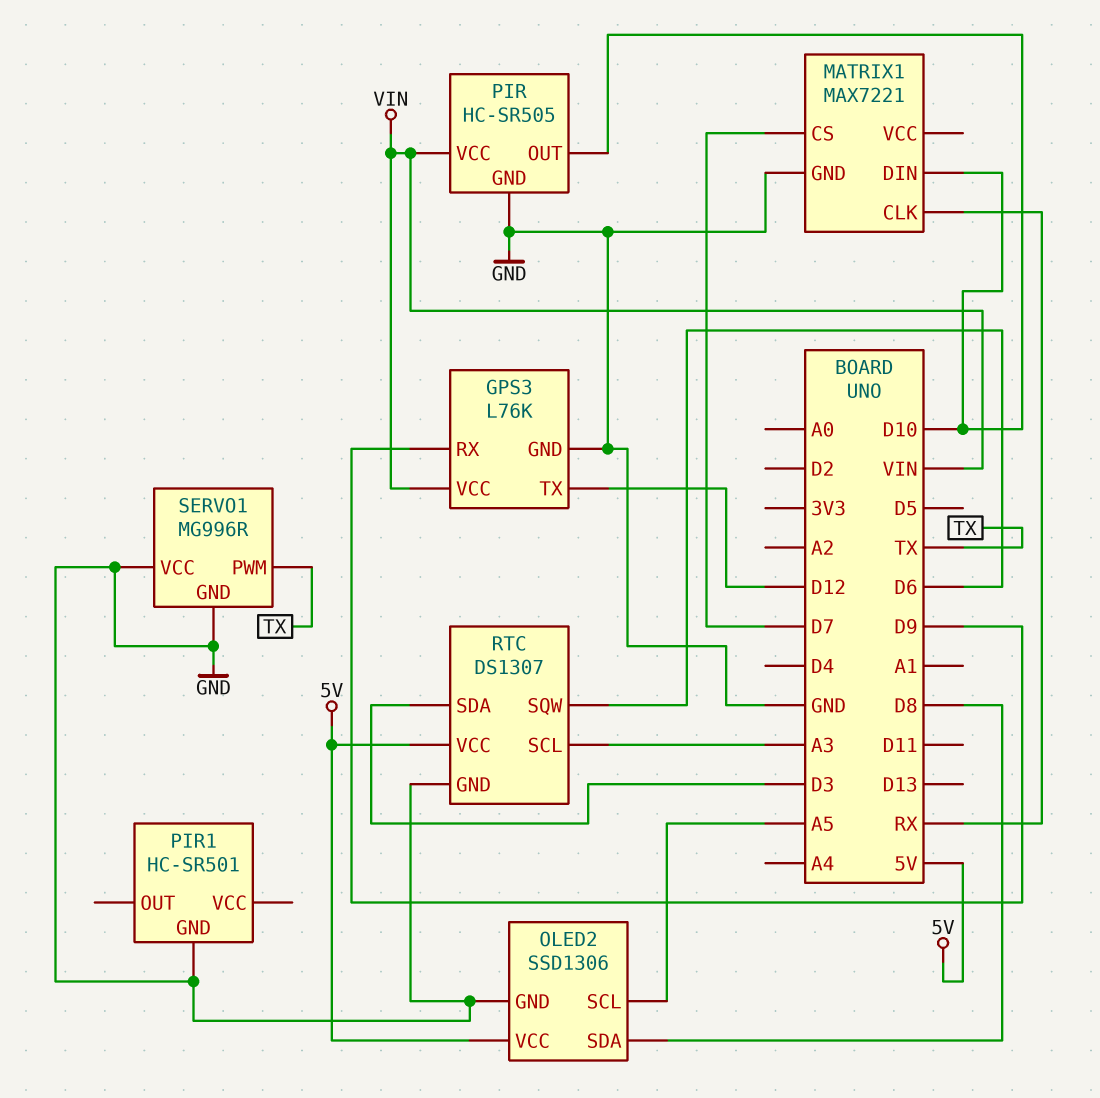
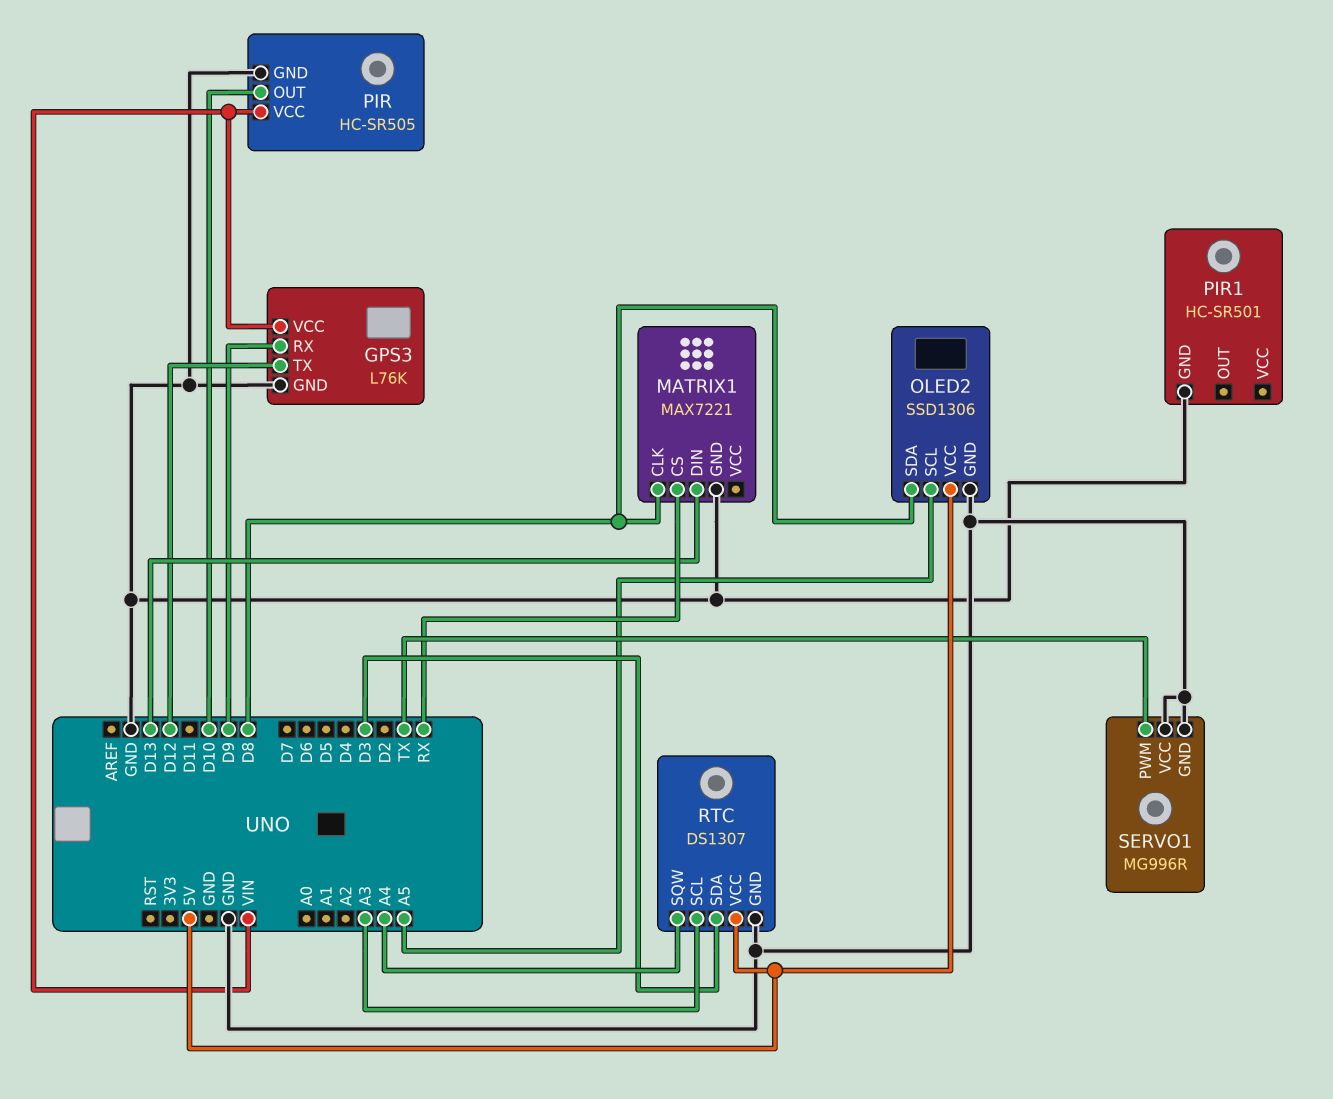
MATRIX1 pin CLK: RX -> D8
MATRIX1 pin CS: D7 -> RX
MATRIX1 pin DIN: D10 -> D13
RTC pin SQW: D6 -> A4

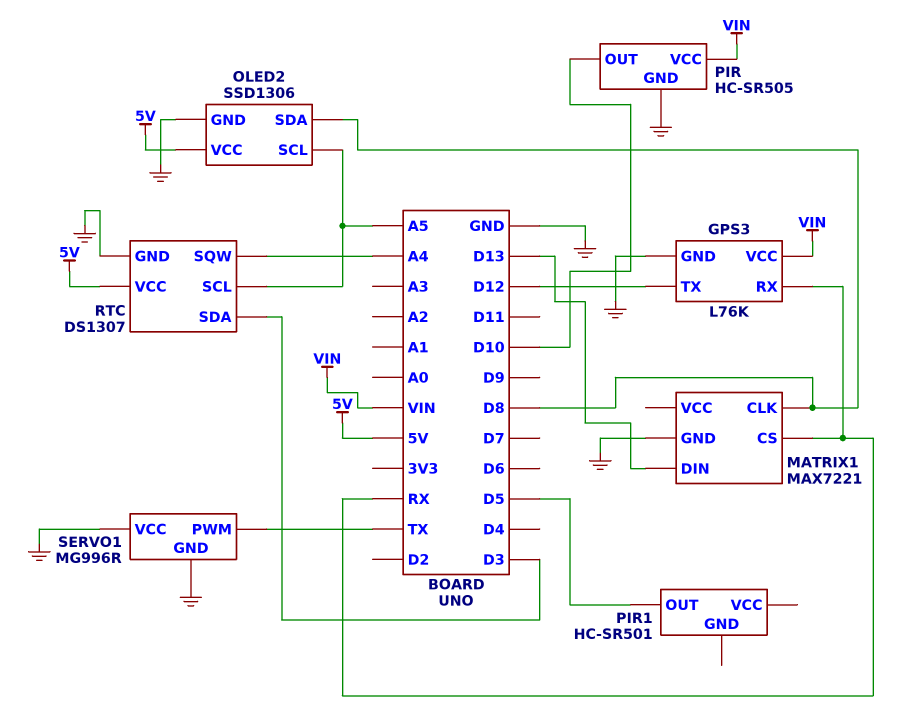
GPS3 pin RX: D9 -> RX
PIR1 pin GND: GND -> none
PIR1 pin OUT: none -> D5
RTC pin SCL: A3 -> A5

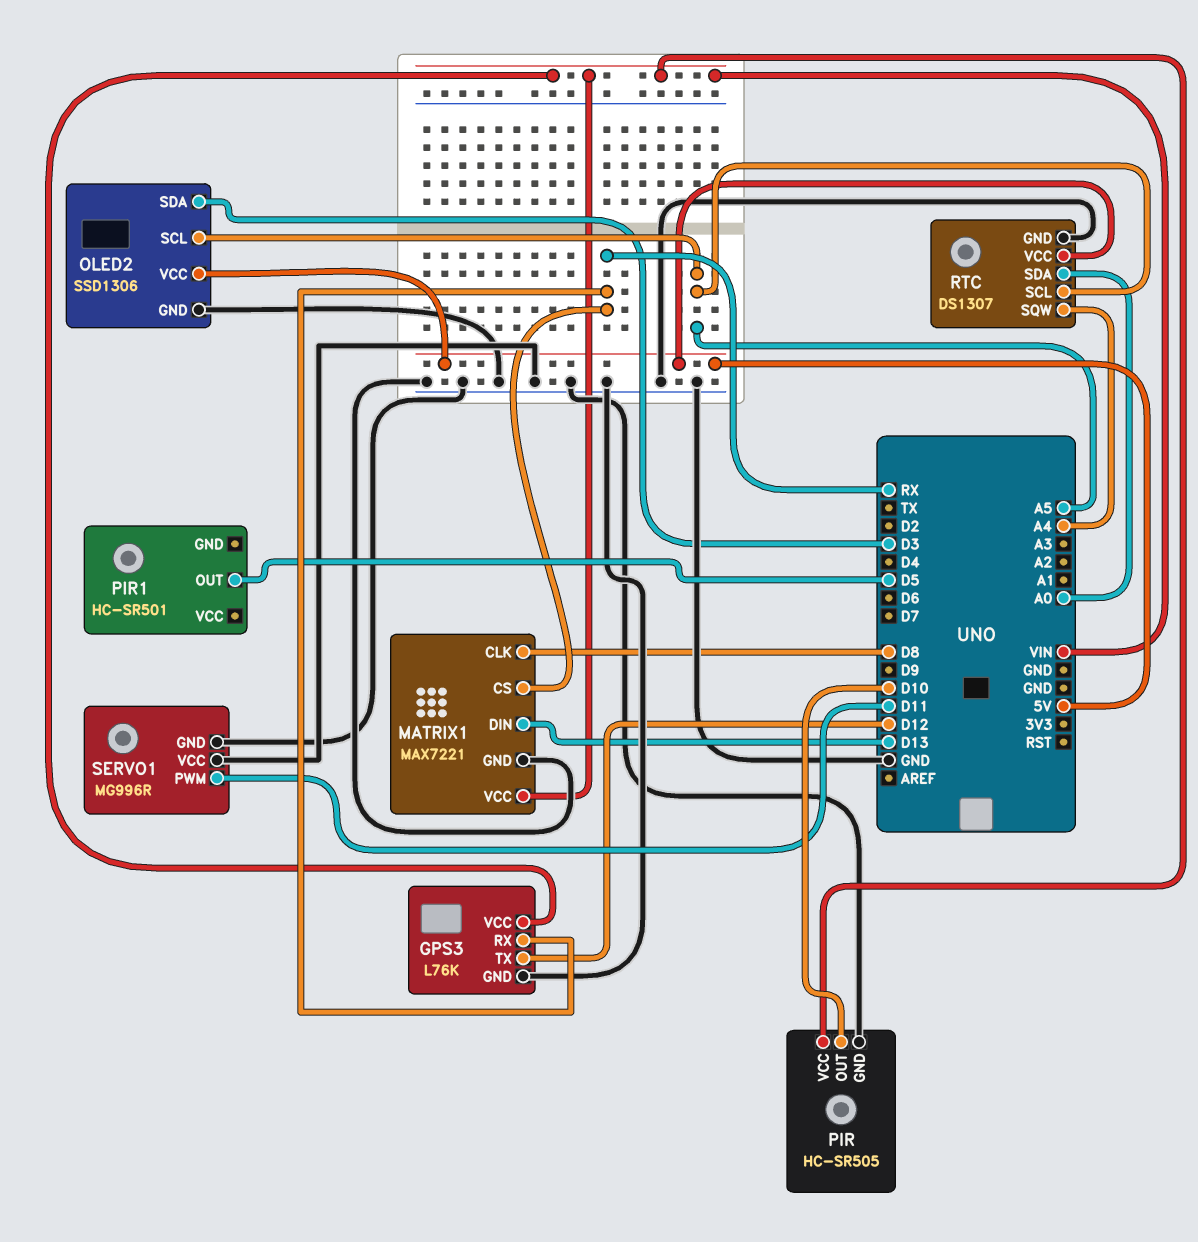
MATRIX1 pin VCC: none -> VIN
OLED2 pin SDA: D8 -> D3
RTC pin SDA: D3 -> A0
SERVO1 pin PWM: TX -> D11

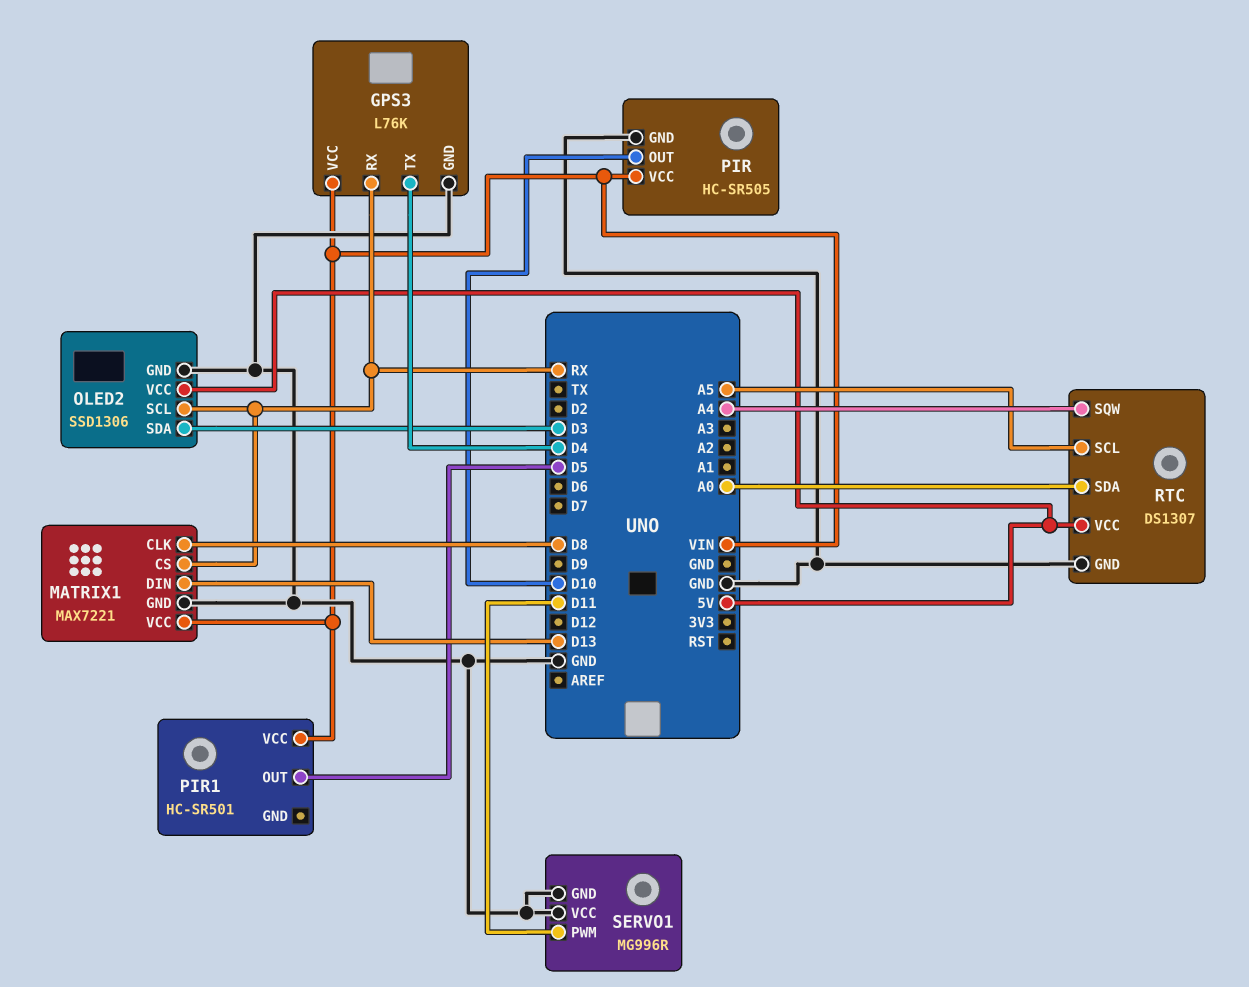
GPS3 pin TX: D12 -> D4
OLED2 pin SCL: A5 -> RX
PIR1 pin VCC: none -> VIN

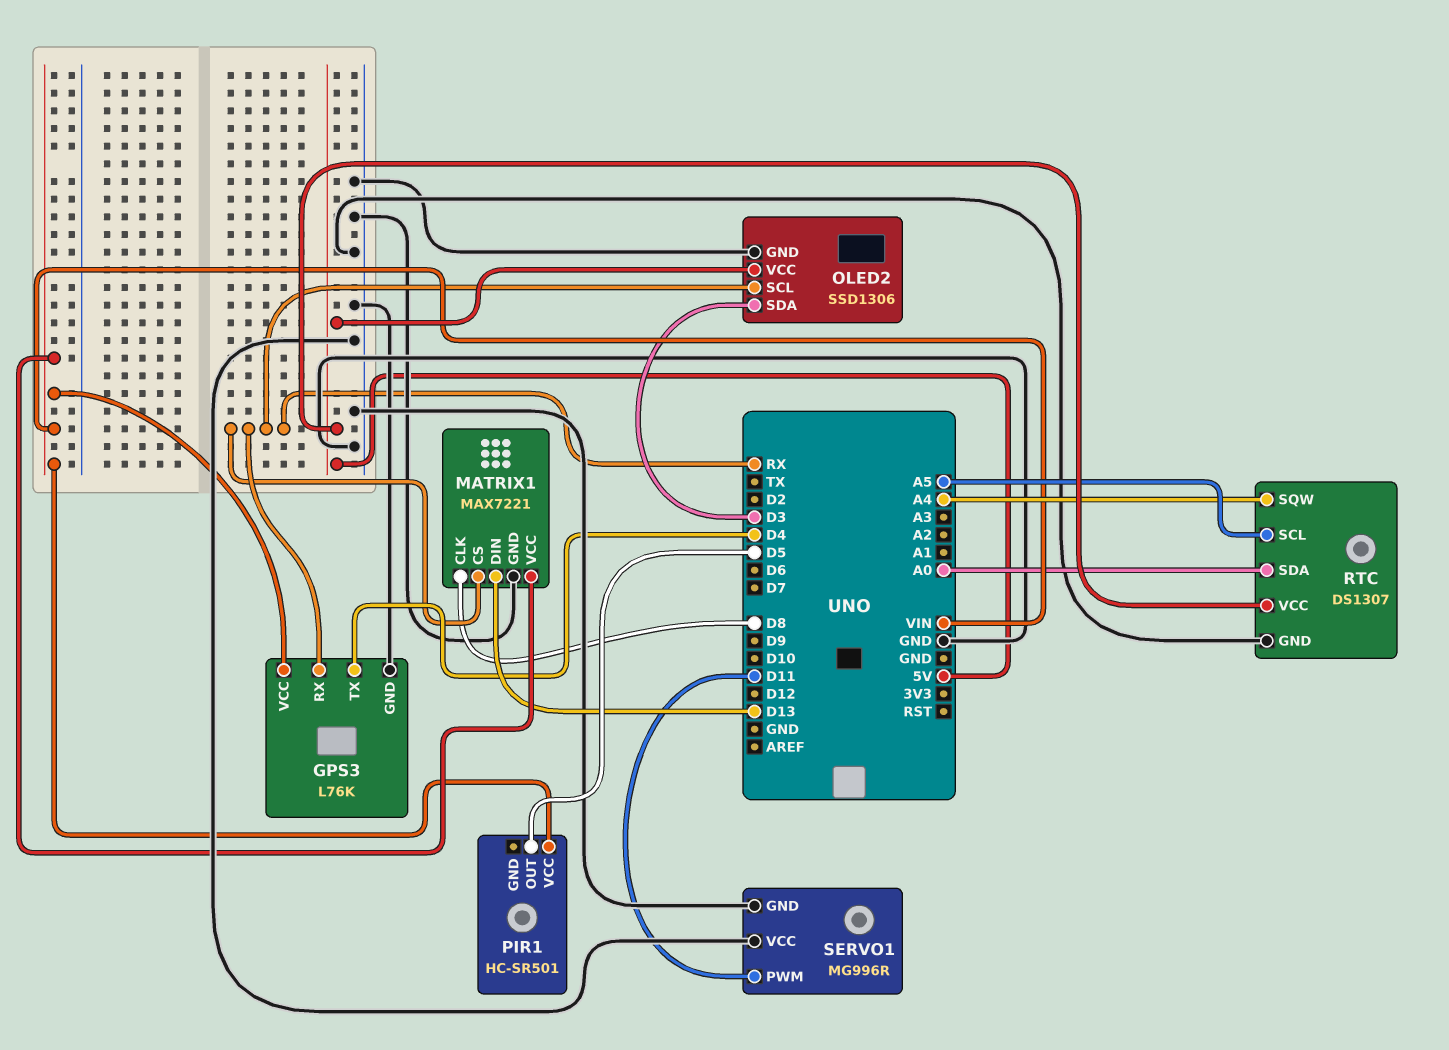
PIR: HC-SR505 -> none
PIR pin GND: GND -> none
PIR pin OUT: D10 -> none
PIR pin VCC: VIN -> none

